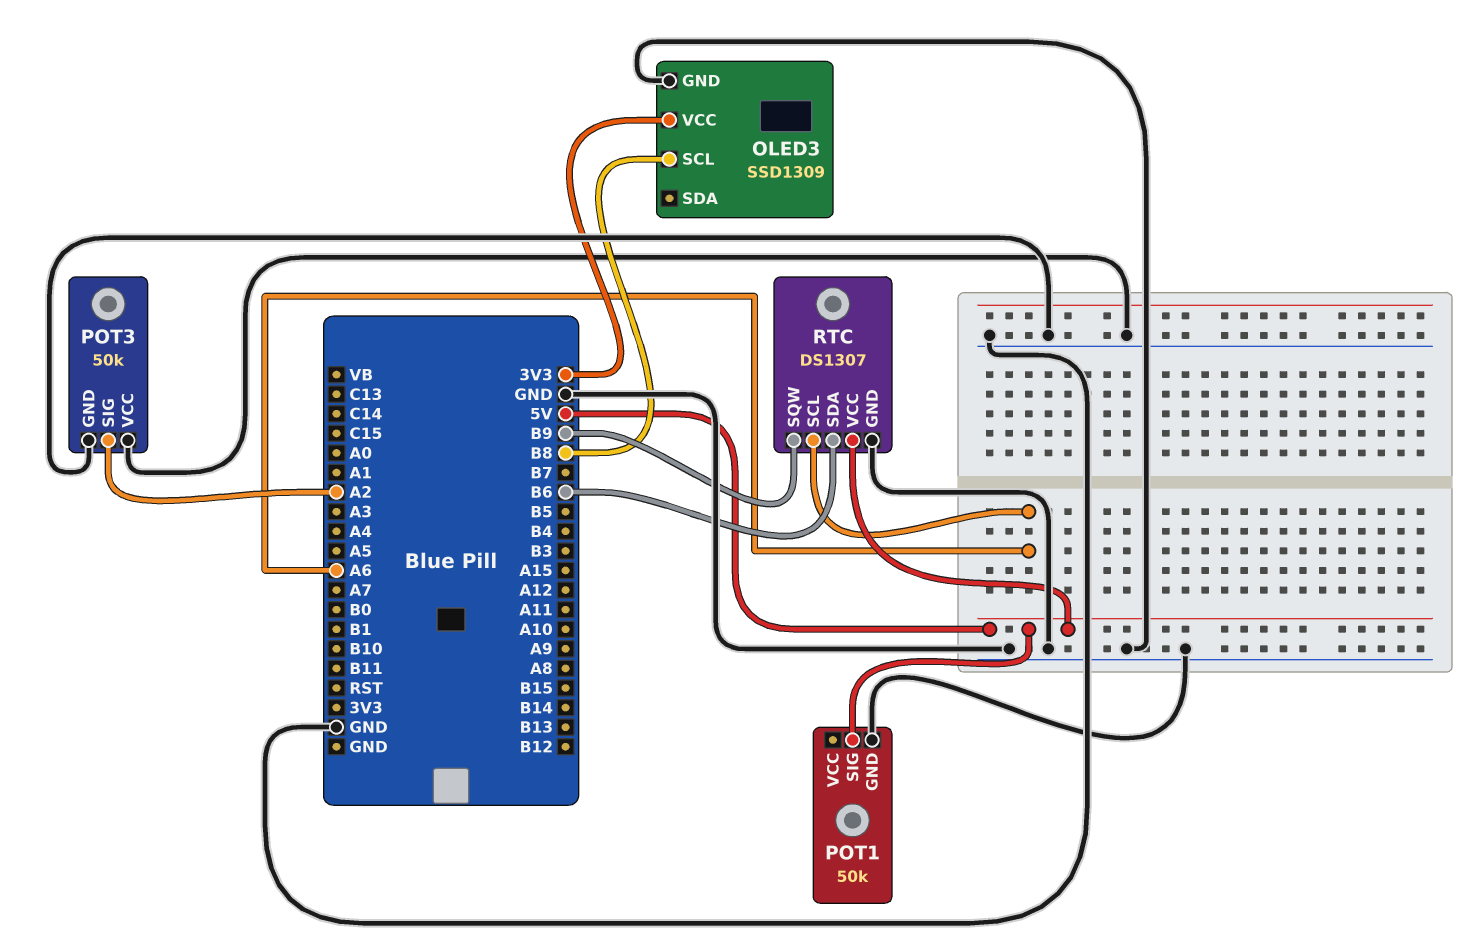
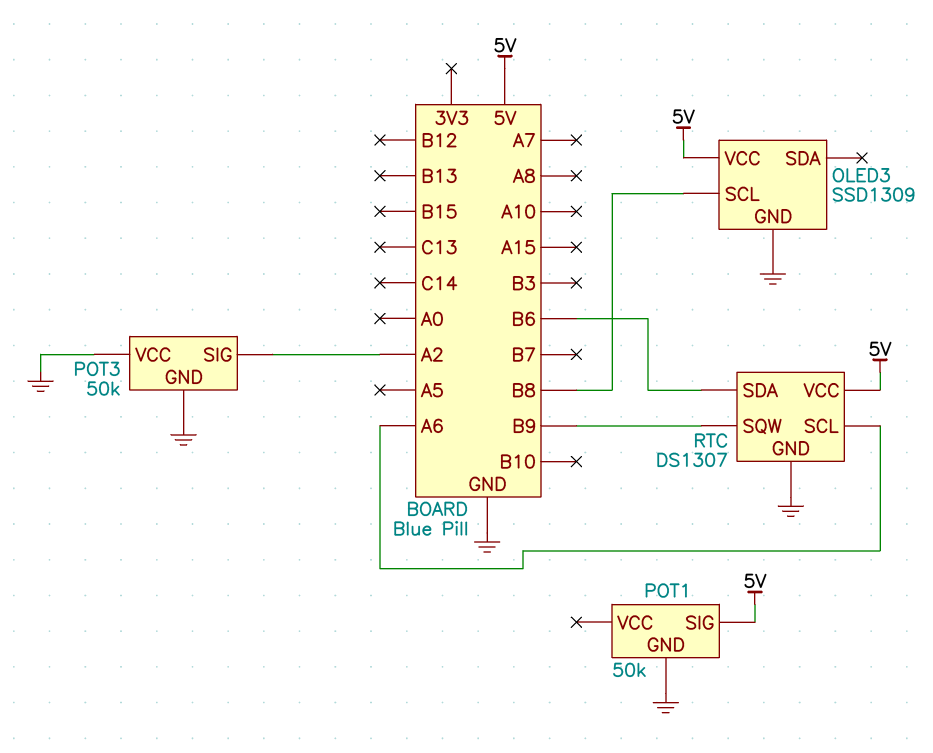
OLED3 pin VCC: 3V3 -> 5V

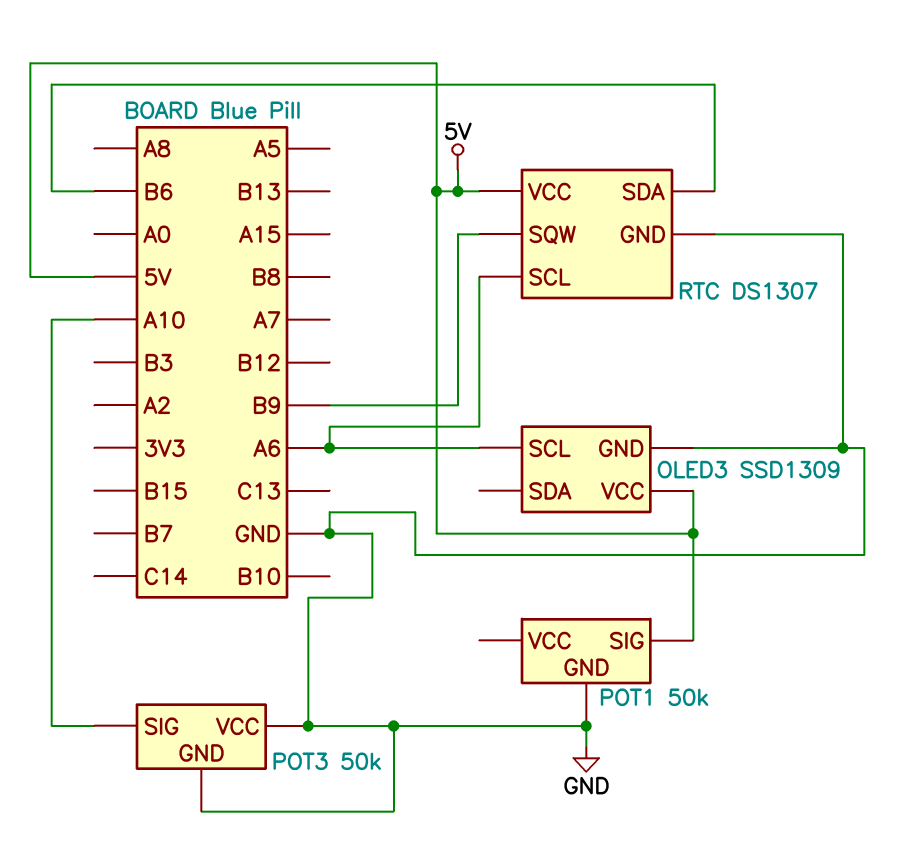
OLED3 pin SCL: B8 -> A6
POT3 pin SIG: A2 -> A10

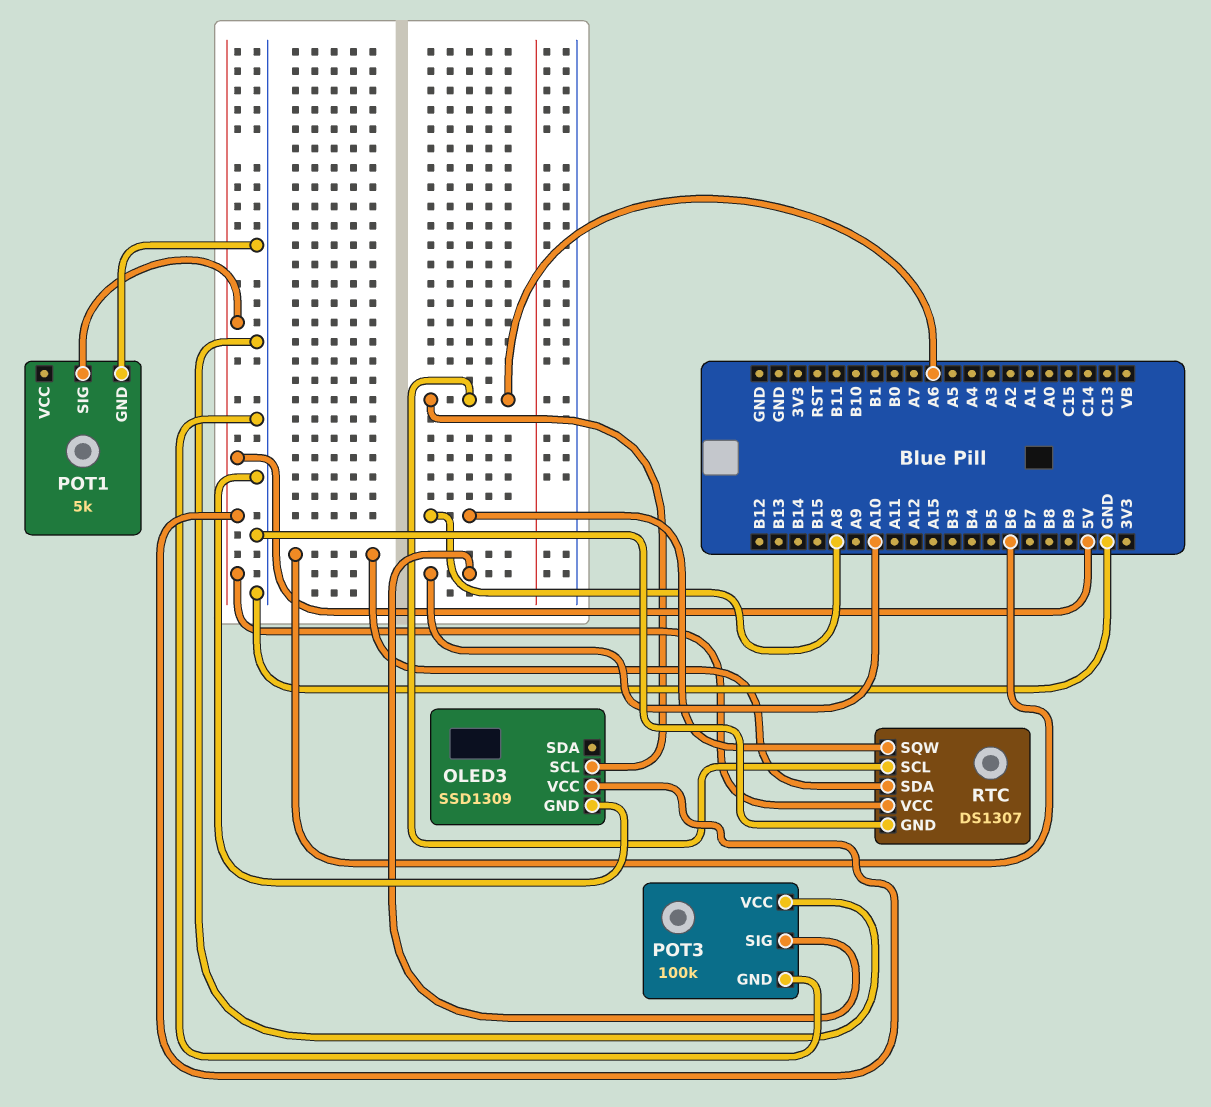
POT1: 50k -> 5k
POT3: 50k -> 100k
RTC pin SQW: B9 -> A8

